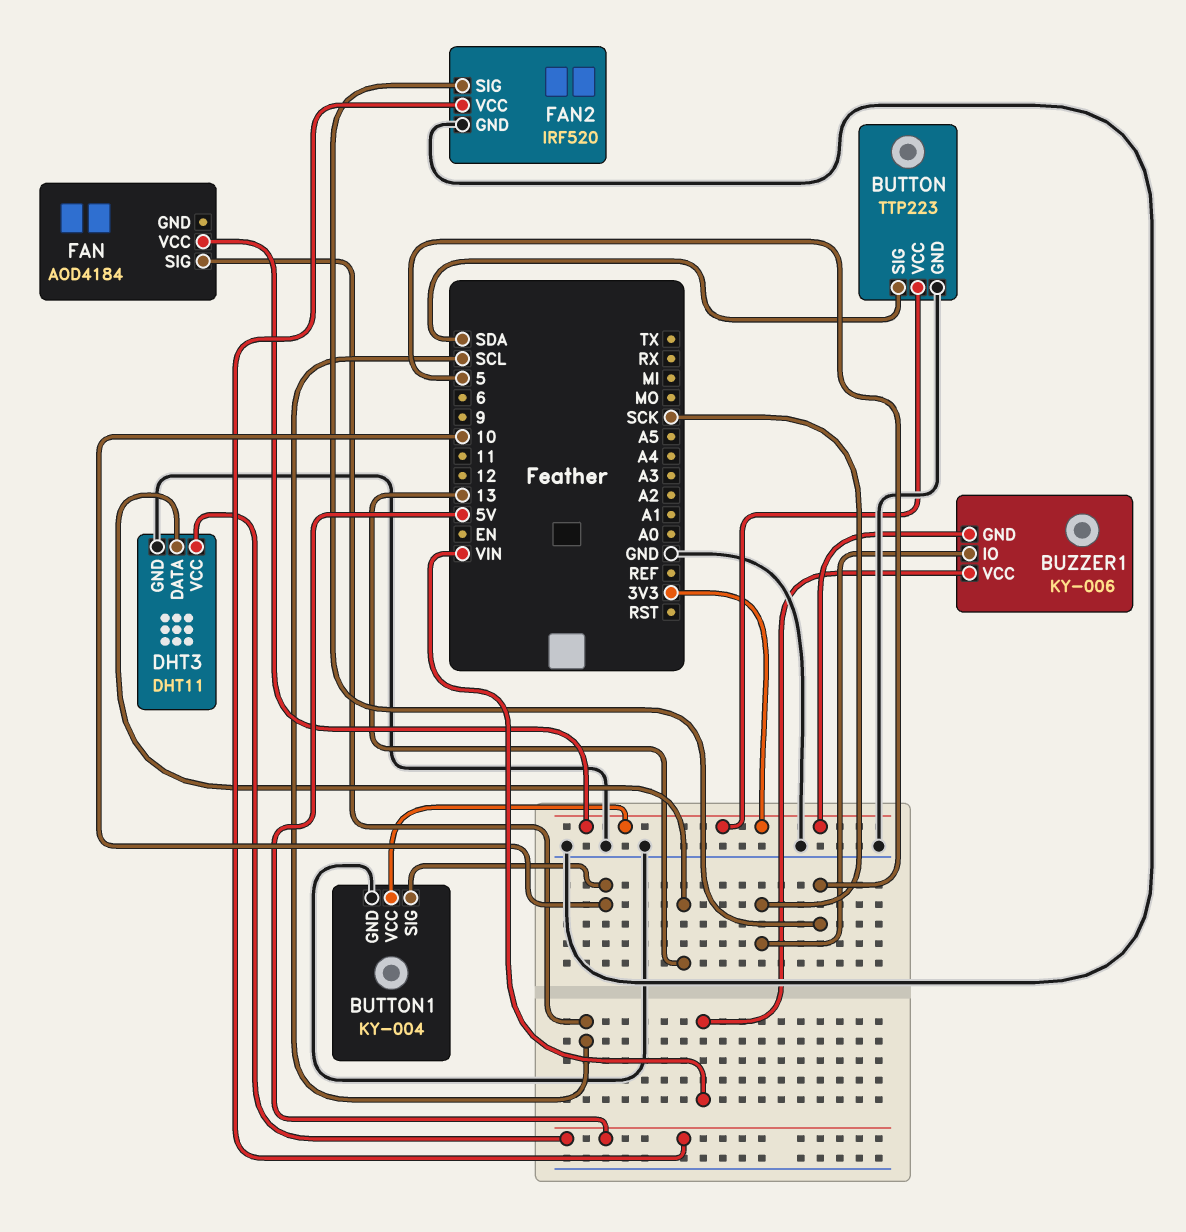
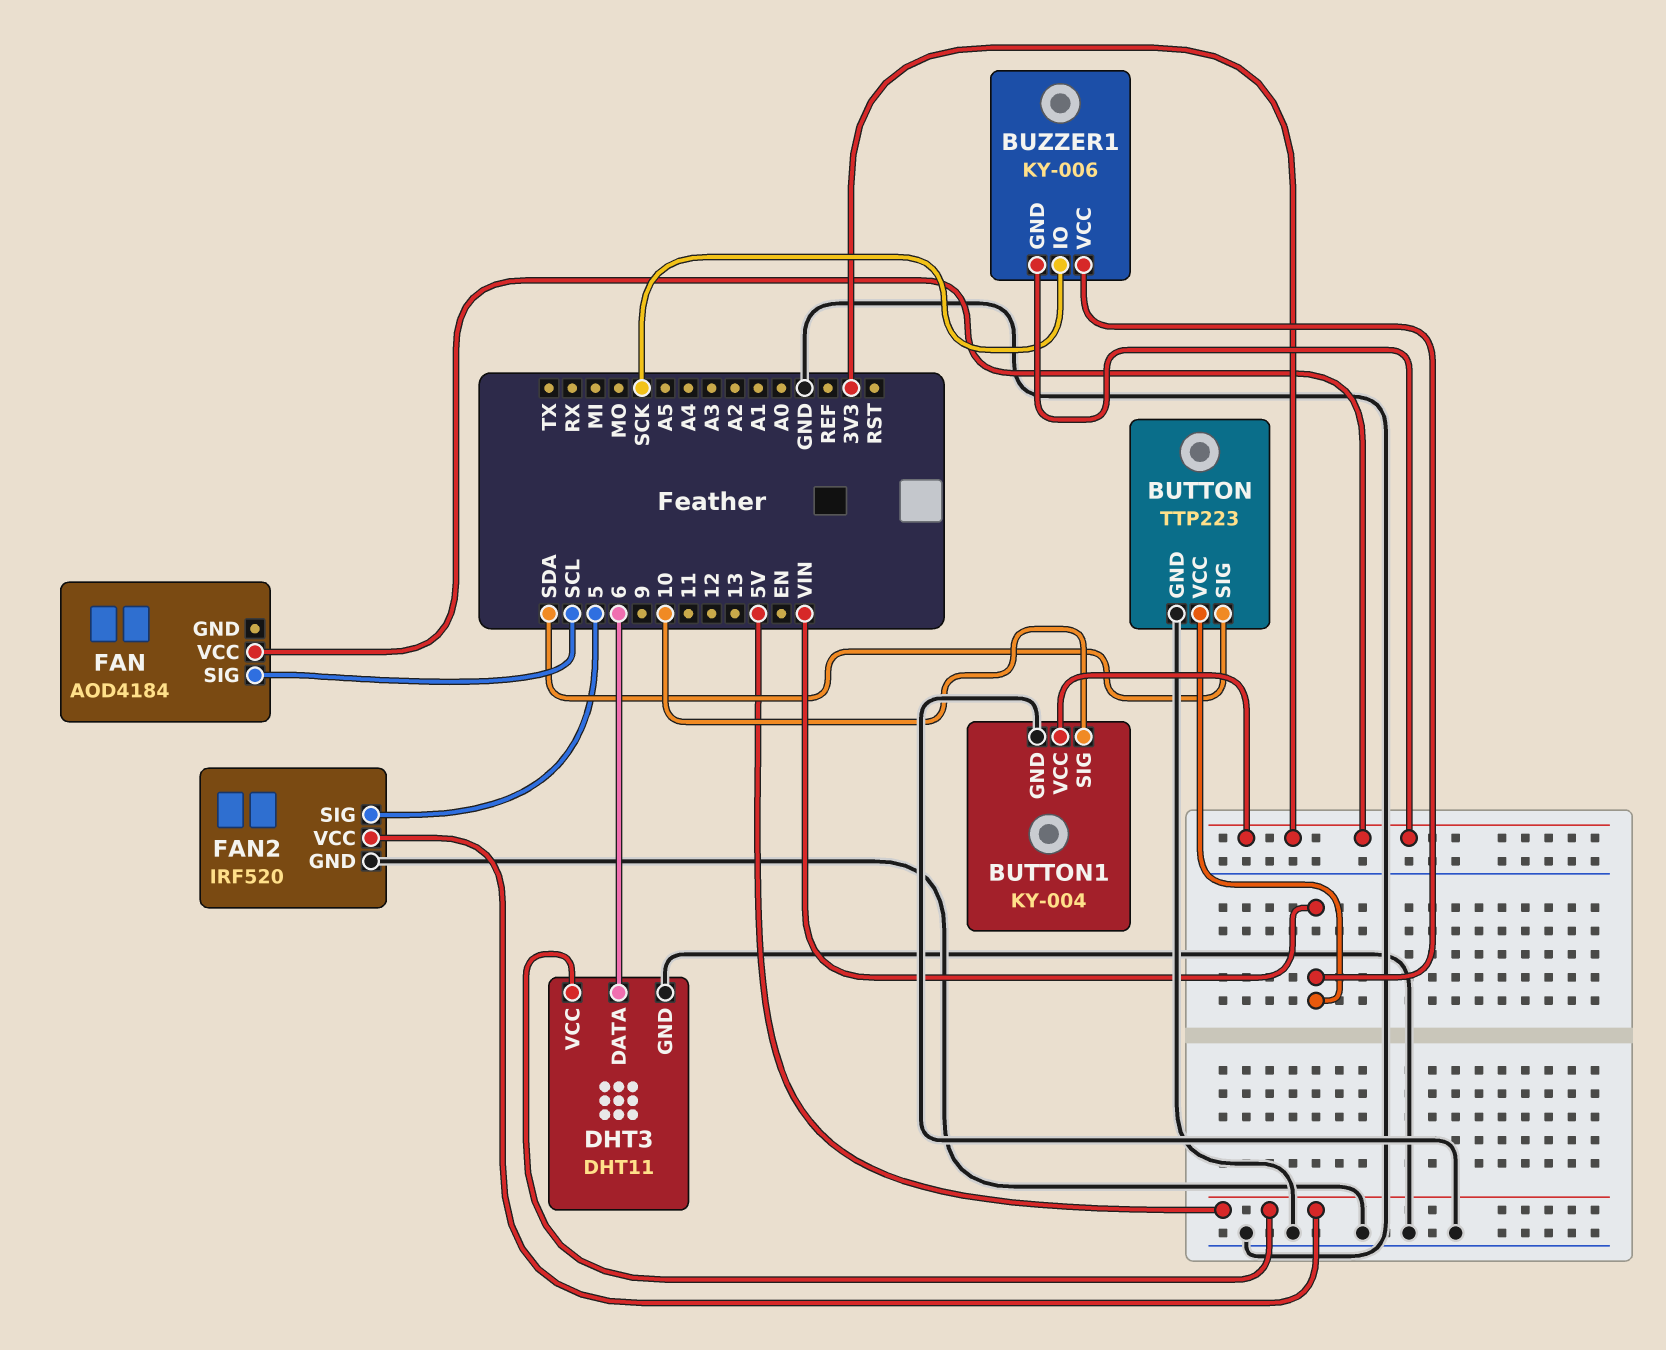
BUTTON pin VCC: 3V3 -> VIN
DHT3 pin DATA: 13 -> 6

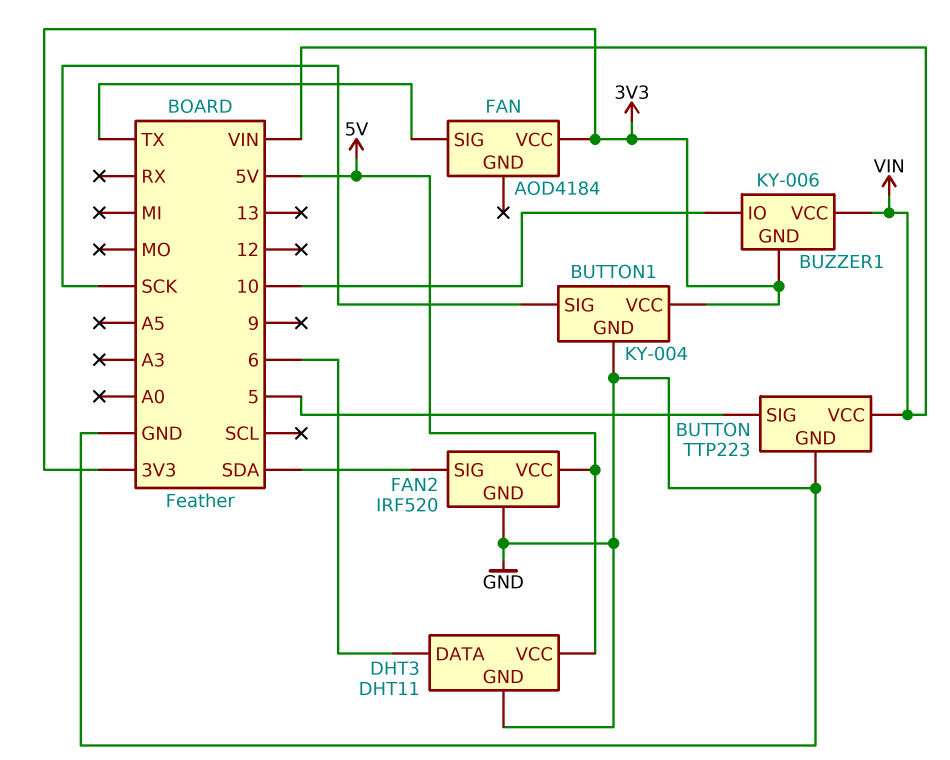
BUTTON pin SIG: SDA -> 5
BUTTON1 pin SIG: 10 -> SCK
BUZZER1 pin IO: SCK -> 10
FAN pin SIG: SCL -> TX
FAN2 pin SIG: 5 -> SDA

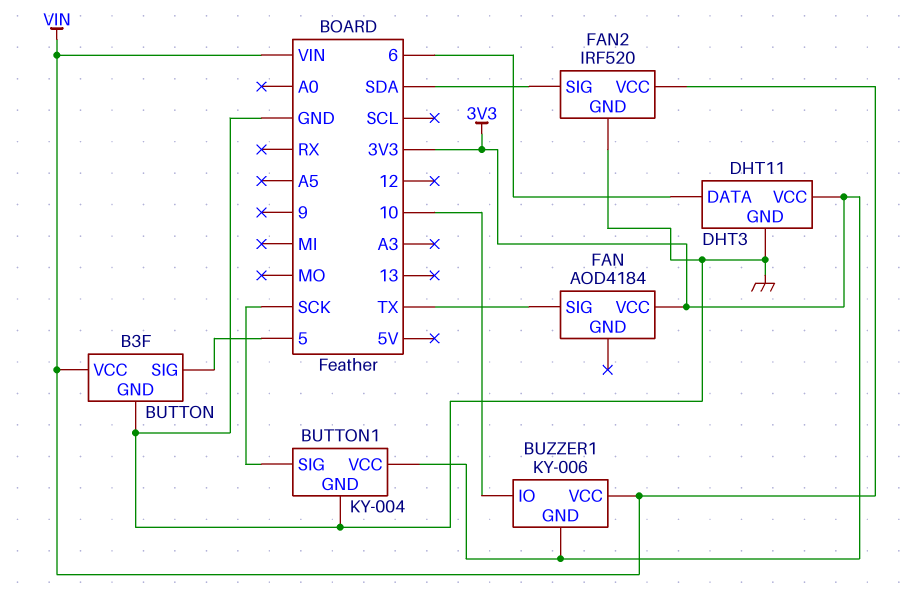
BUTTON: TTP223 -> B3F
DHT3 pin VCC: 5V -> 3V3
FAN2 pin VCC: 5V -> VIN

